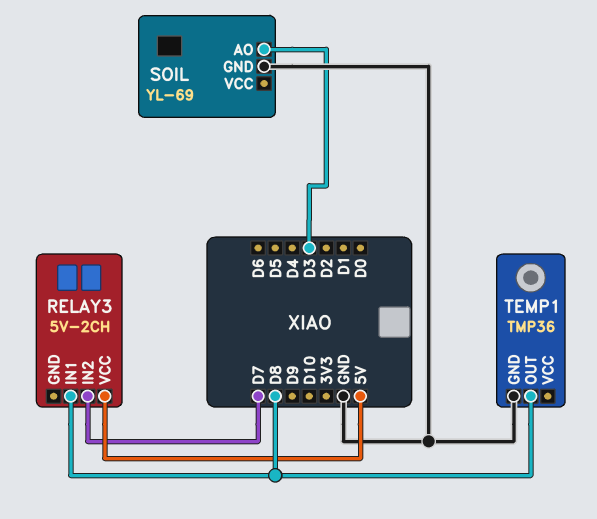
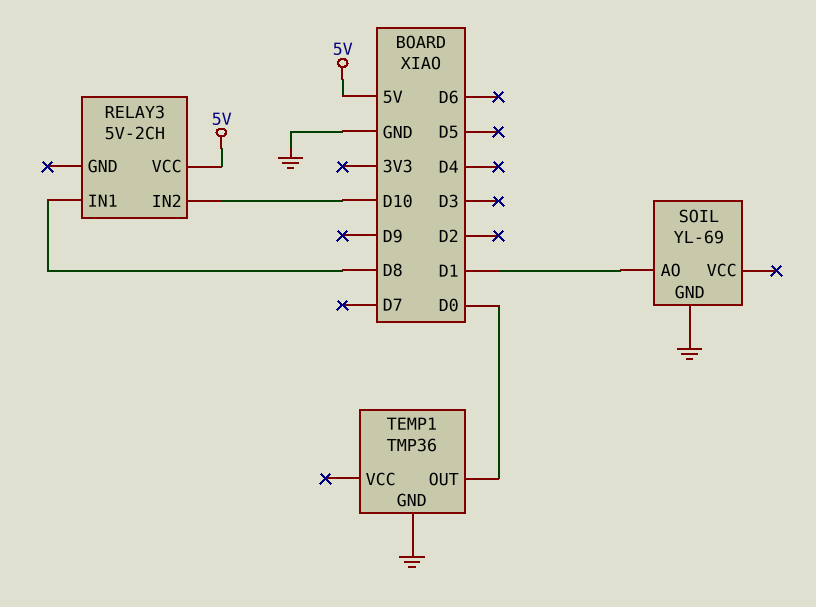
RELAY3 pin IN2: D7 -> D10
SOIL pin AO: D3 -> D1
TEMP1 pin OUT: D8 -> D0

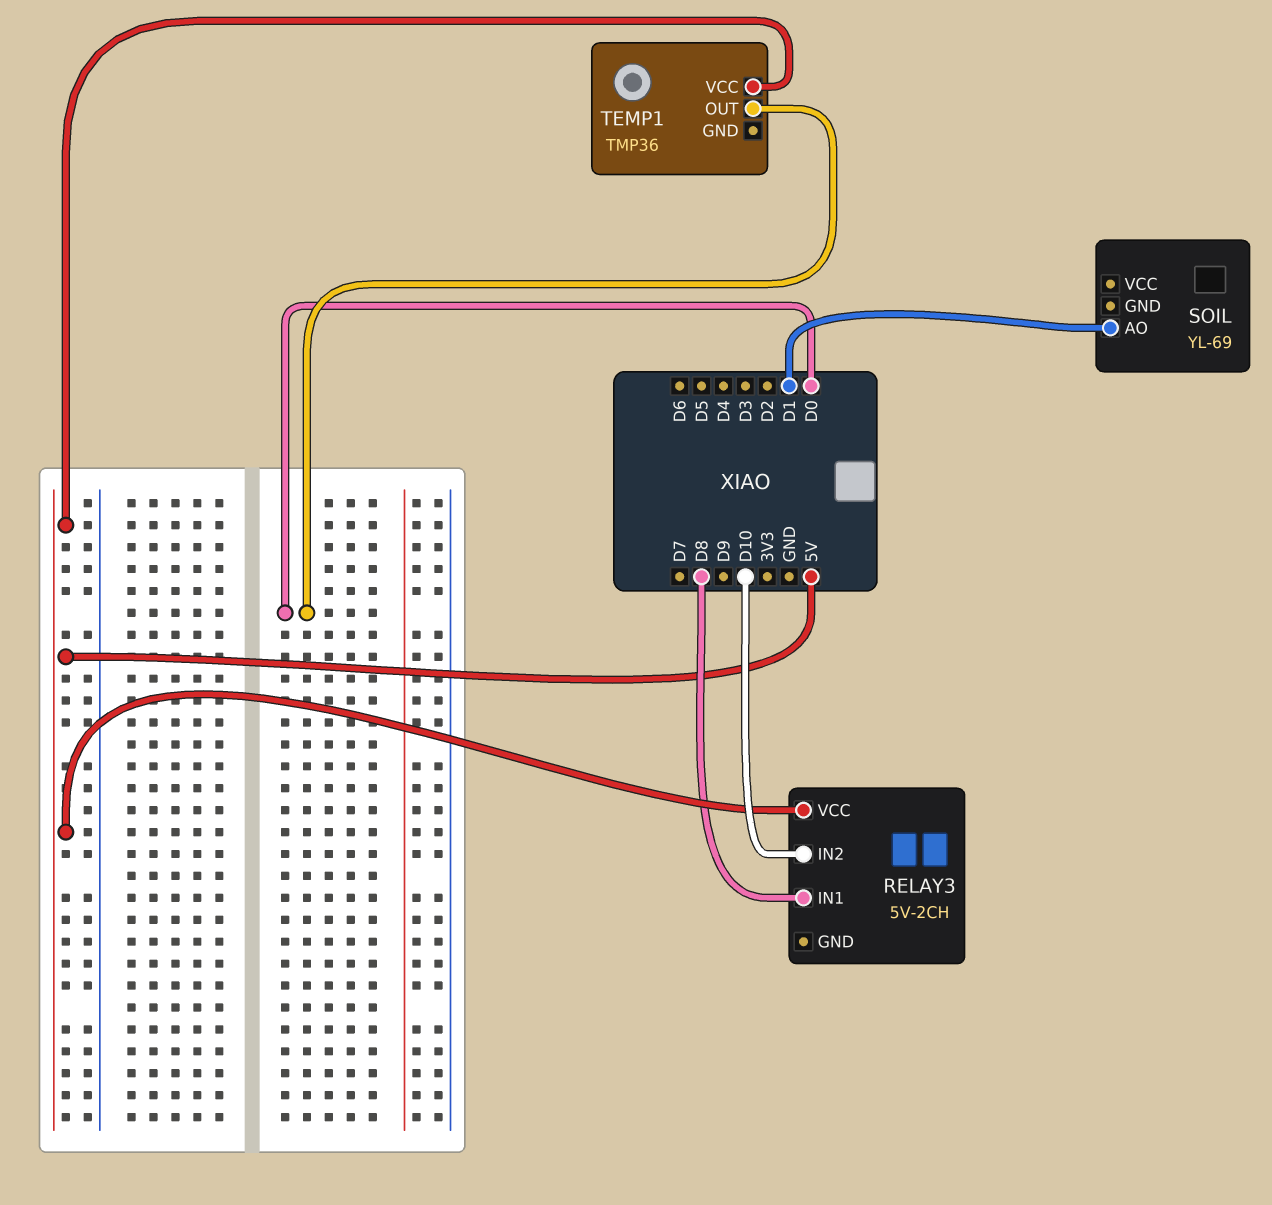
SOIL pin GND: GND -> none
TEMP1 pin GND: GND -> none
TEMP1 pin VCC: none -> 5V

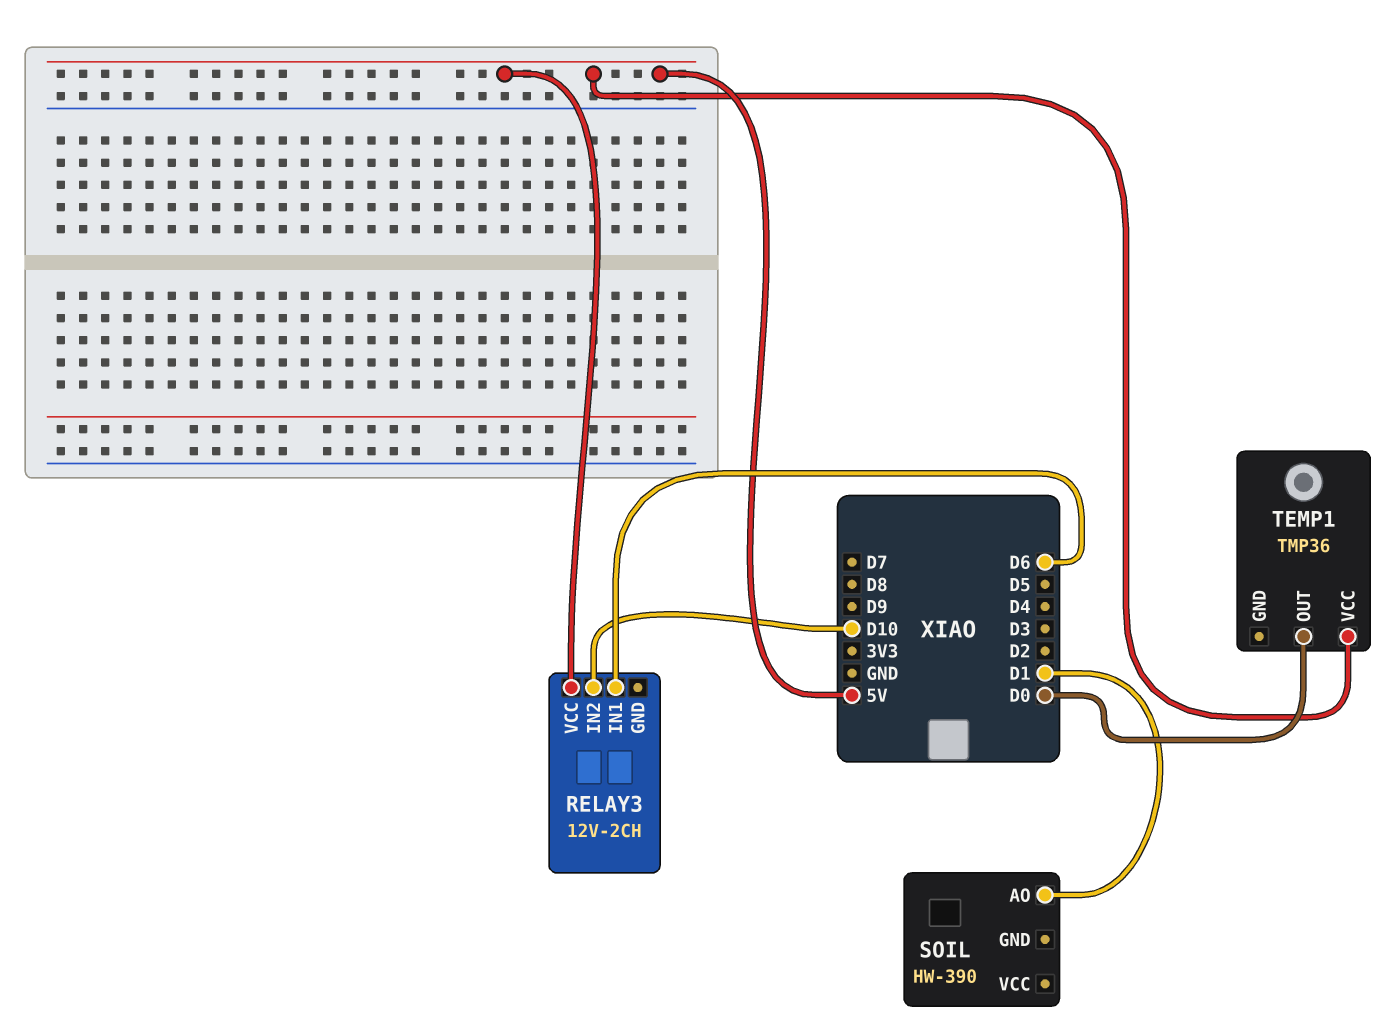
RELAY3: 5V-2CH -> 12V-2CH
RELAY3 pin IN1: D8 -> D6
SOIL: YL-69 -> HW-390

